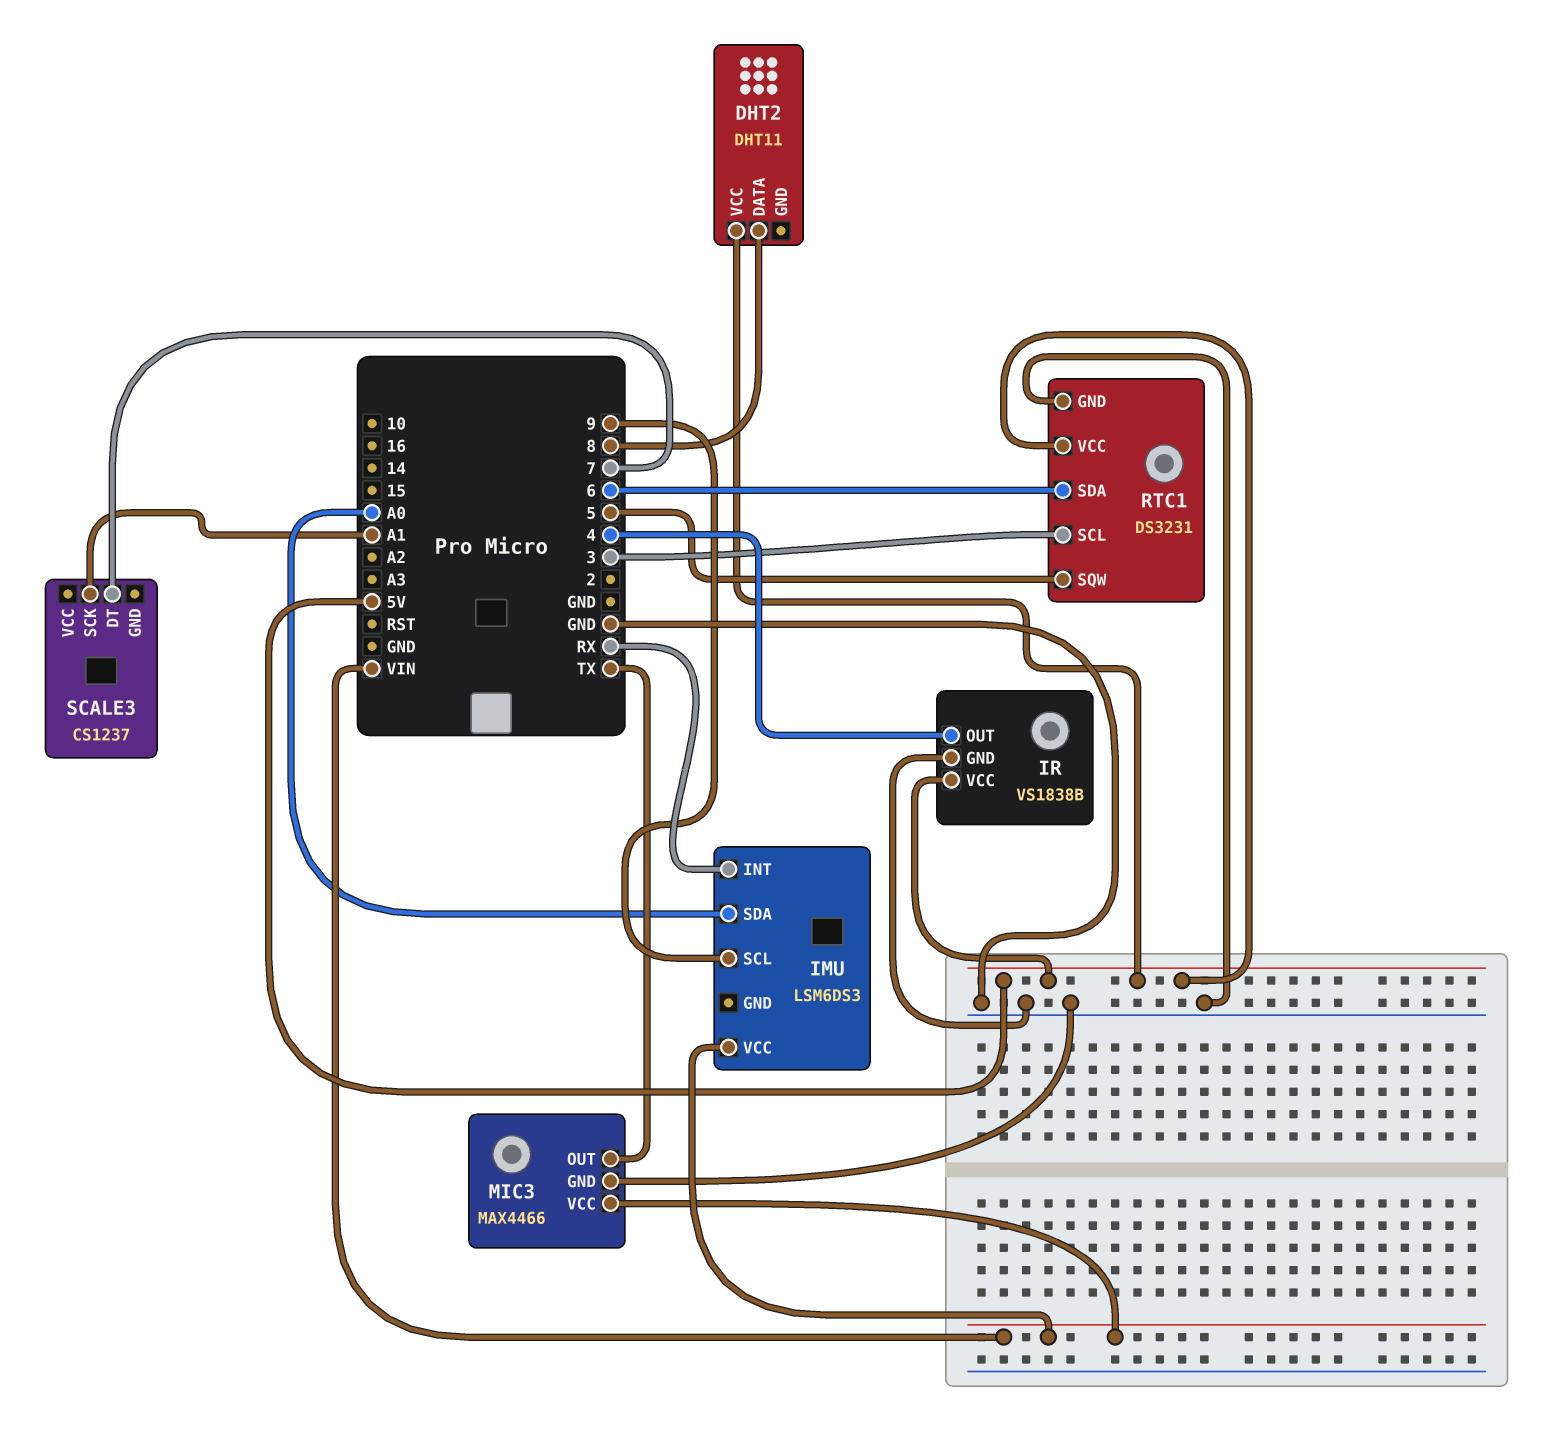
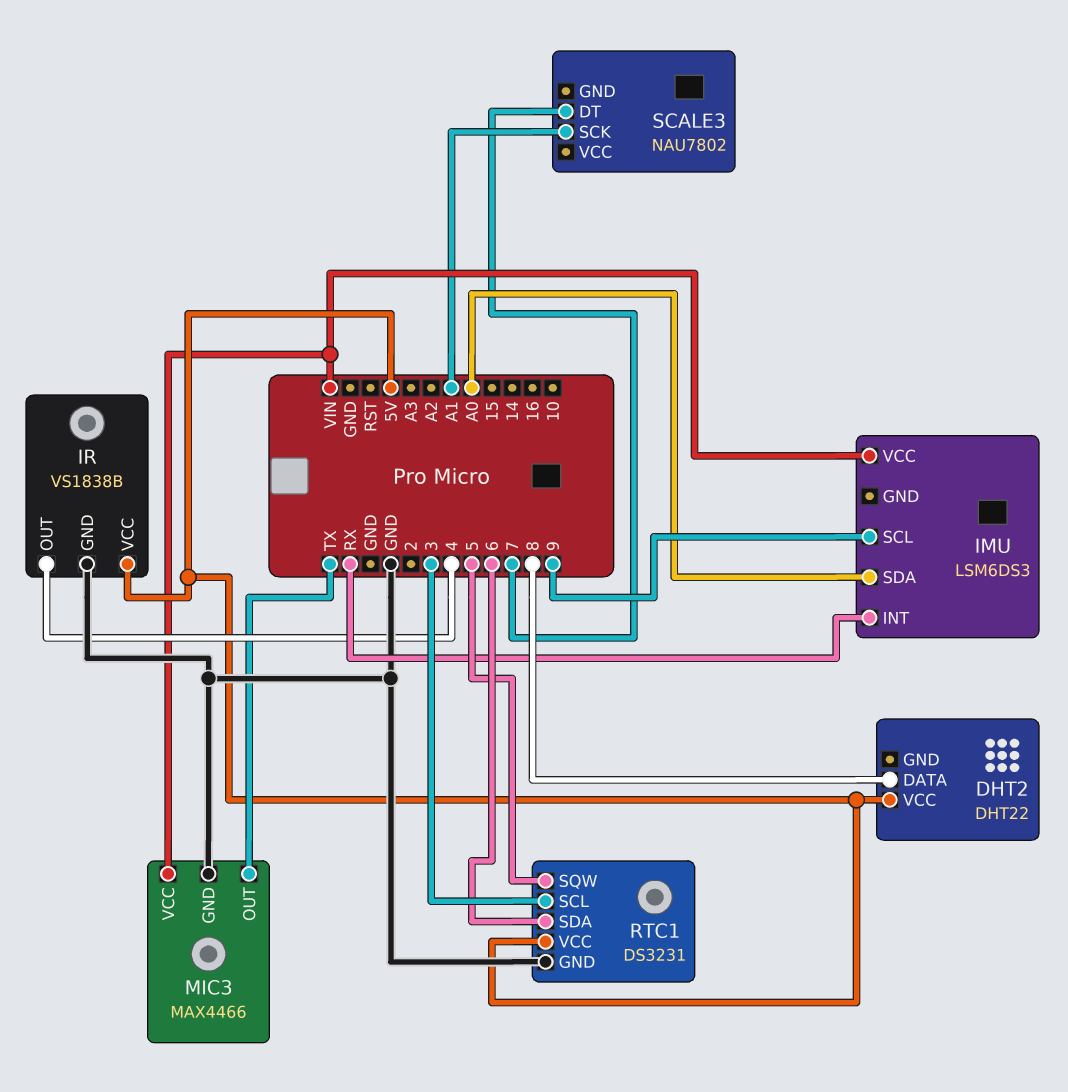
DHT2: DHT11 -> DHT22
SCALE3: CS1237 -> NAU7802

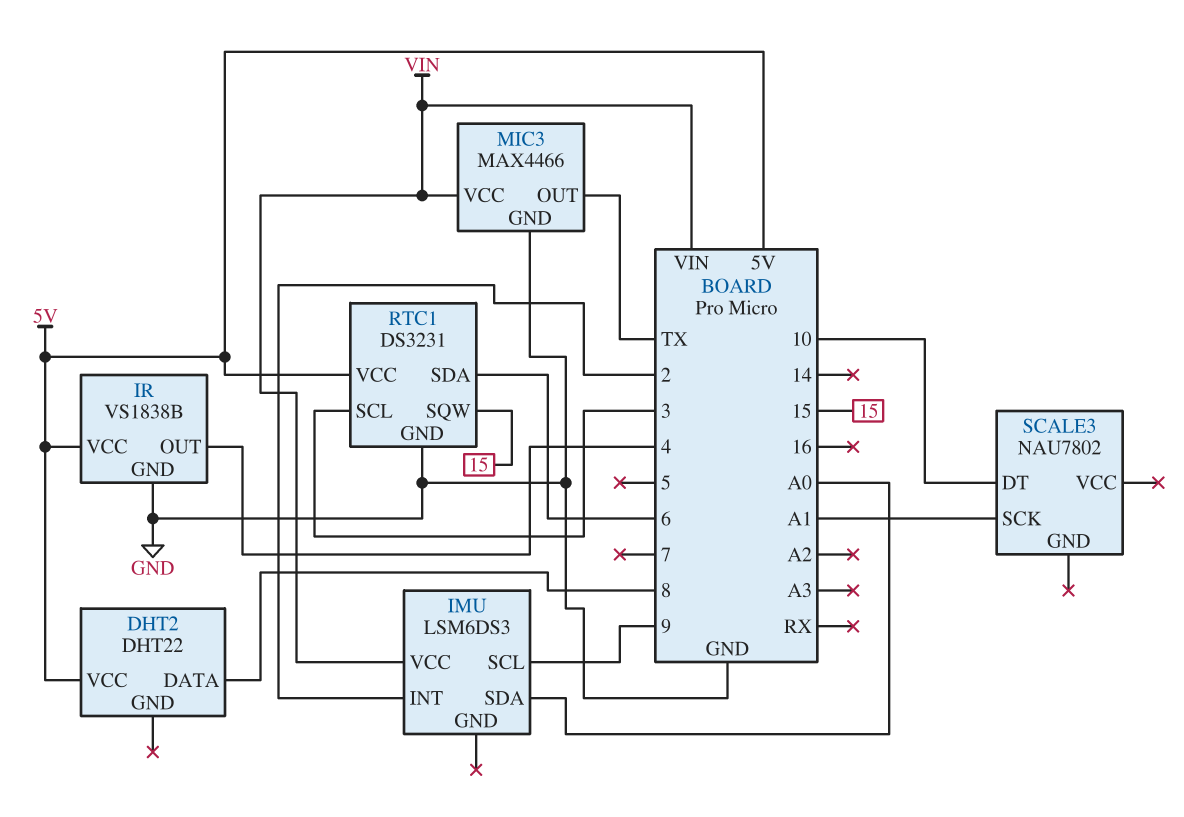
IMU pin INT: RX -> 2
RTC1 pin SQW: 5 -> 15
SCALE3 pin DT: 7 -> 10

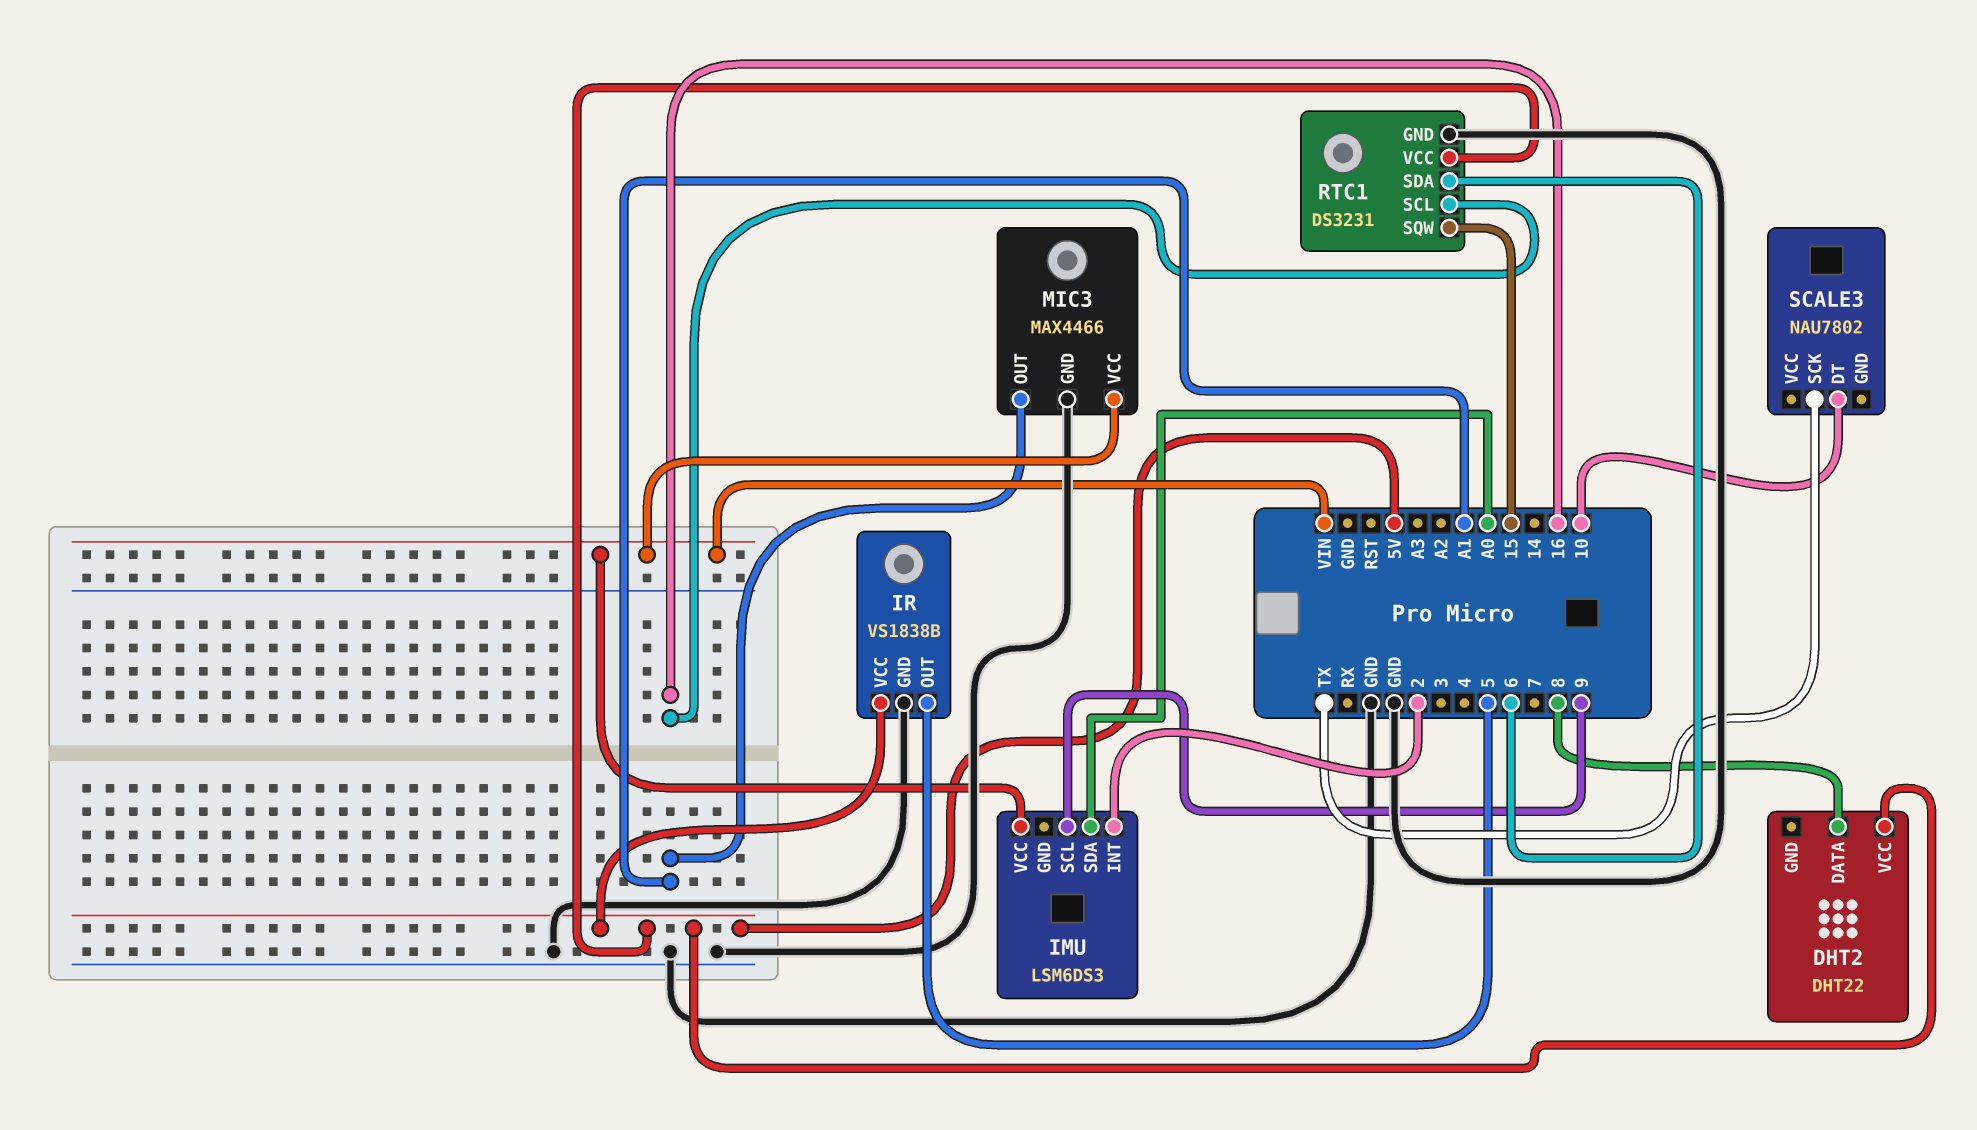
IR pin OUT: 4 -> 5
MIC3 pin OUT: TX -> A1
RTC1 pin SCL: 3 -> 16
SCALE3 pin SCK: A1 -> TX

